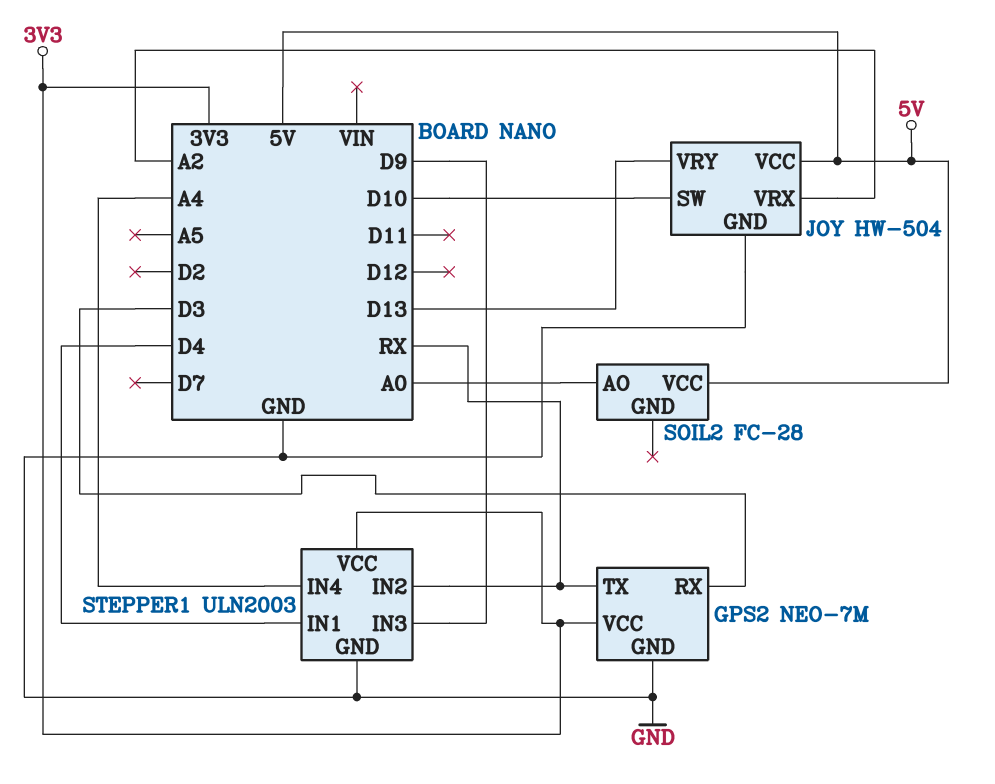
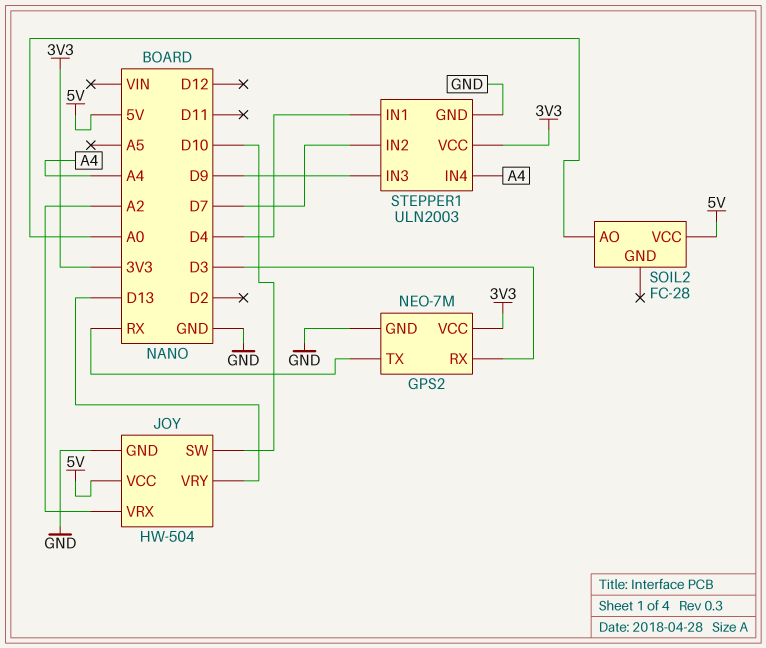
STEPPER1 pin IN2: RX -> D7

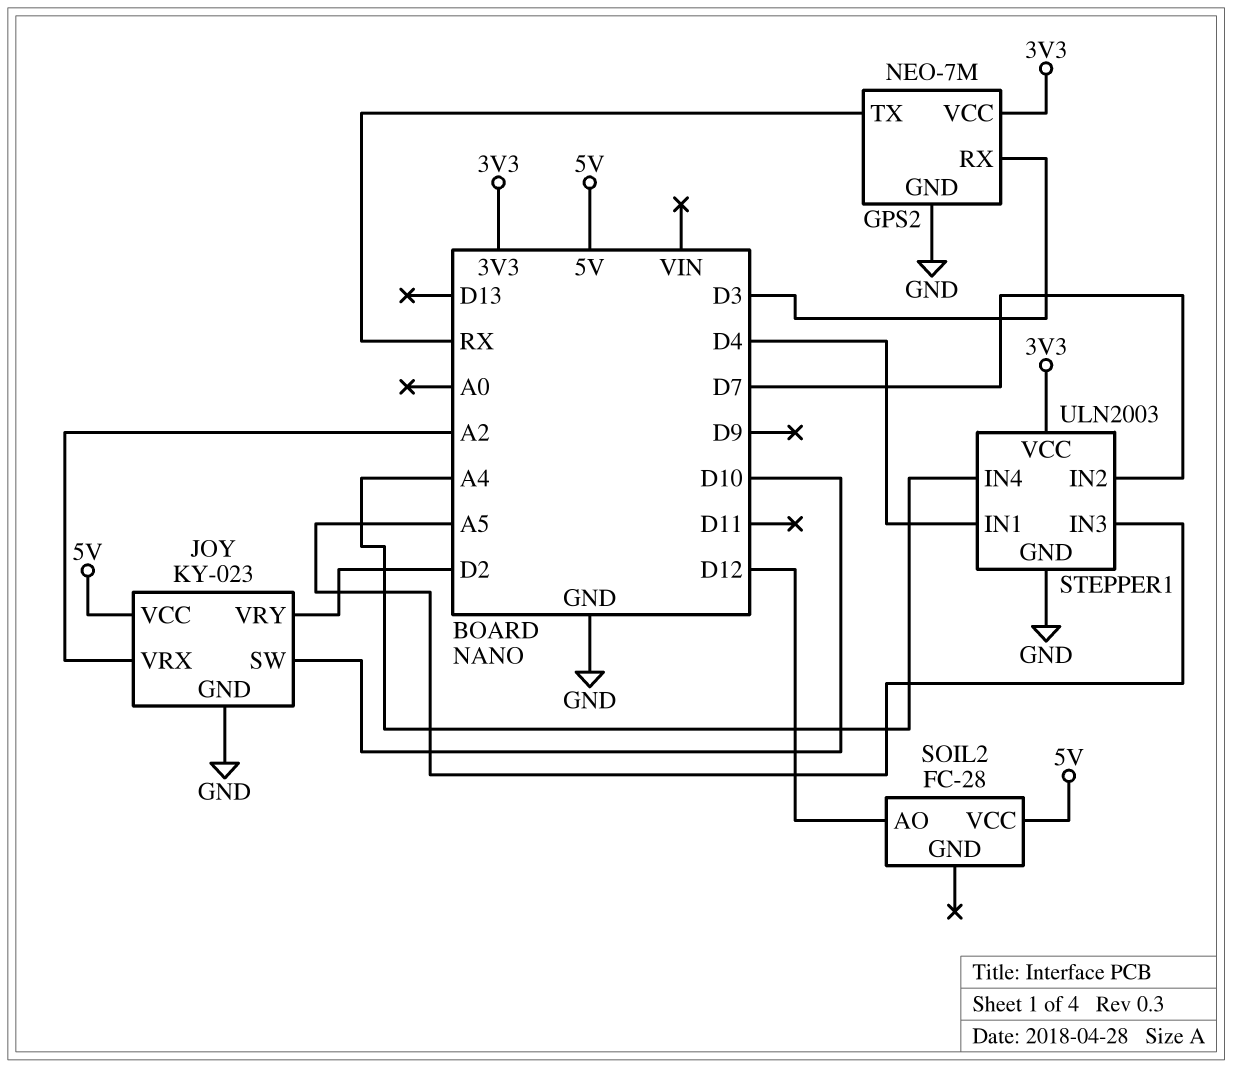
JOY: HW-504 -> KY-023
JOY pin VRY: D13 -> D2
SOIL2 pin AO: A0 -> D12
STEPPER1 pin IN3: D9 -> A5

